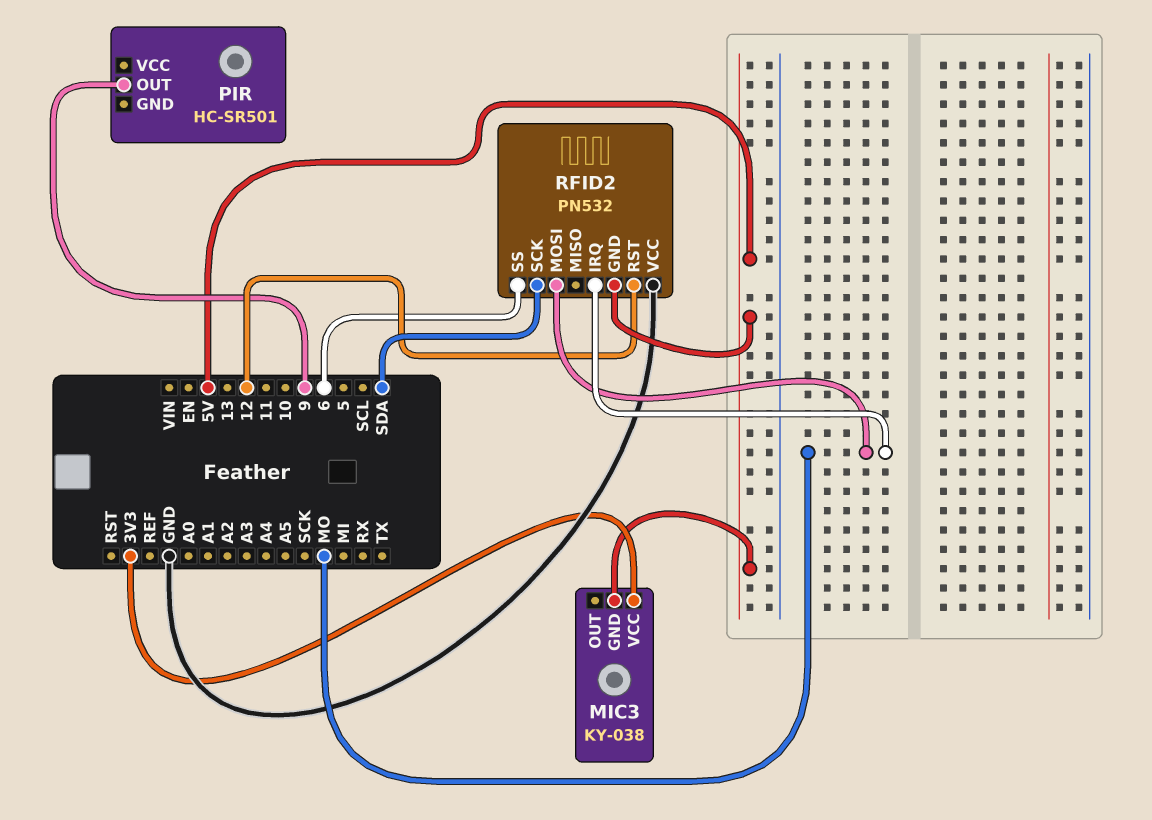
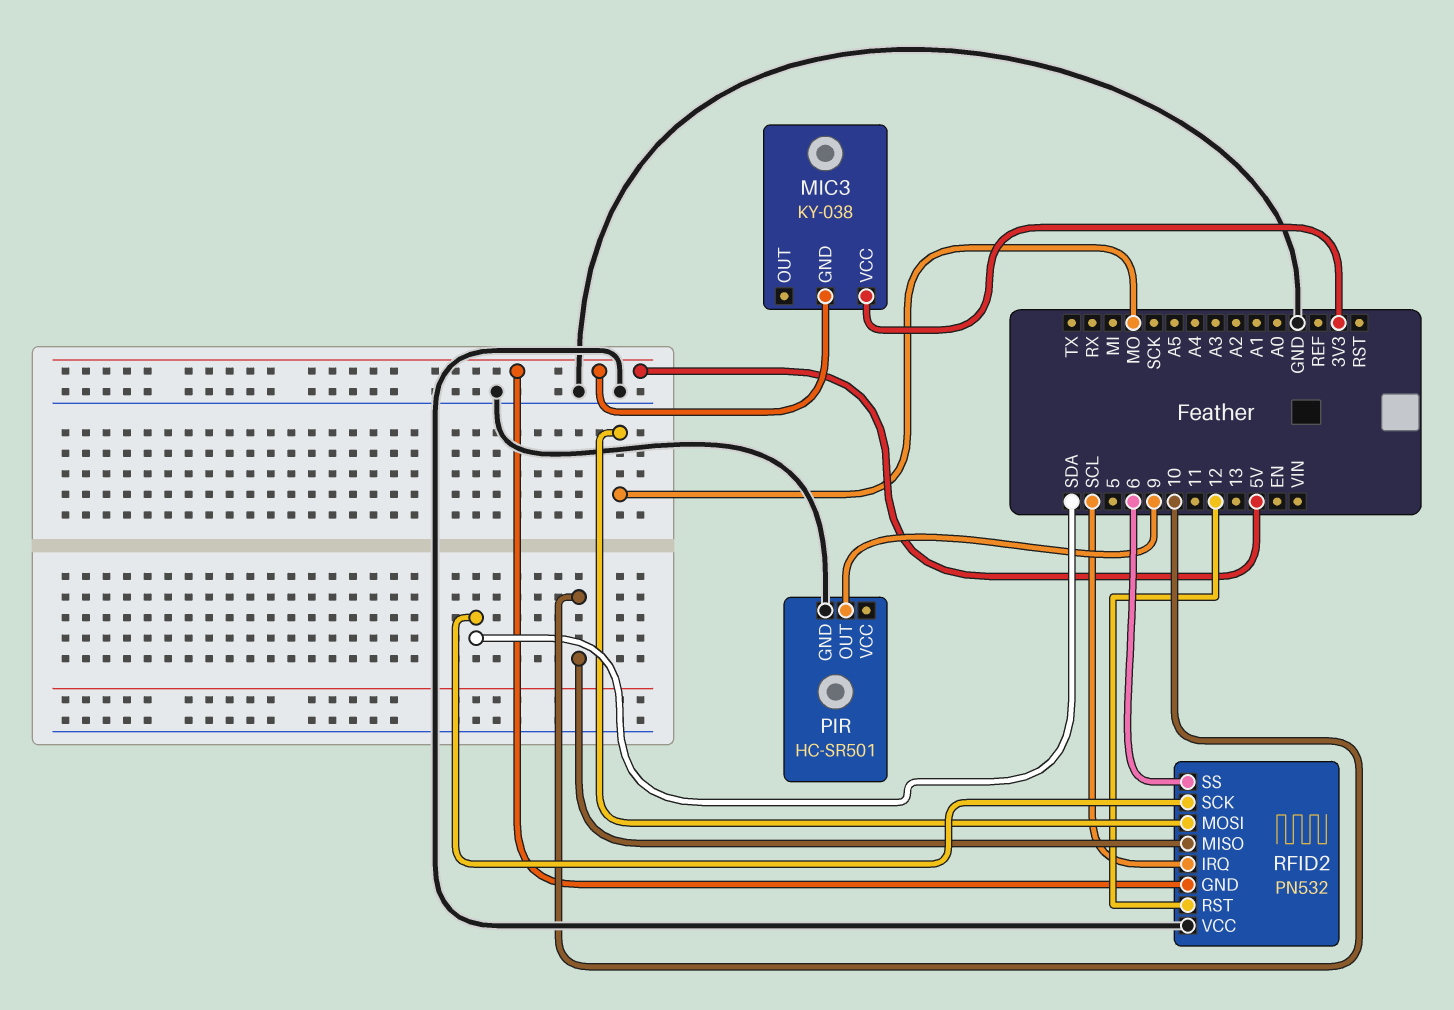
PIR pin GND: none -> GND
RFID2 pin IRQ: MO -> SCL
RFID2 pin MISO: none -> 10

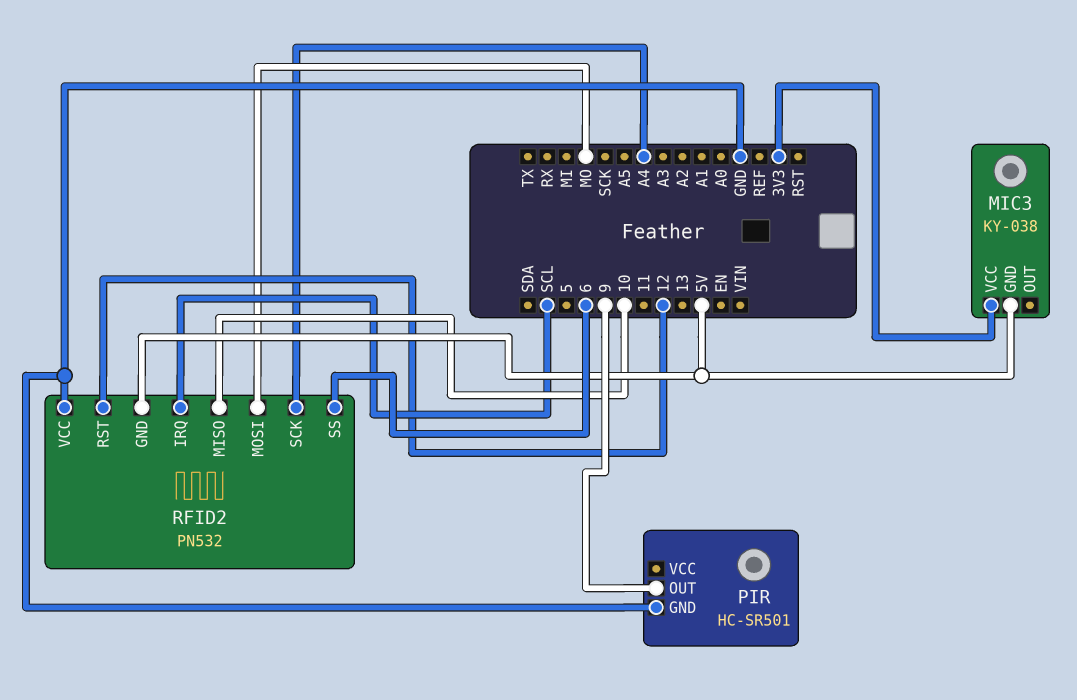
RFID2 pin SCK: SDA -> A4

